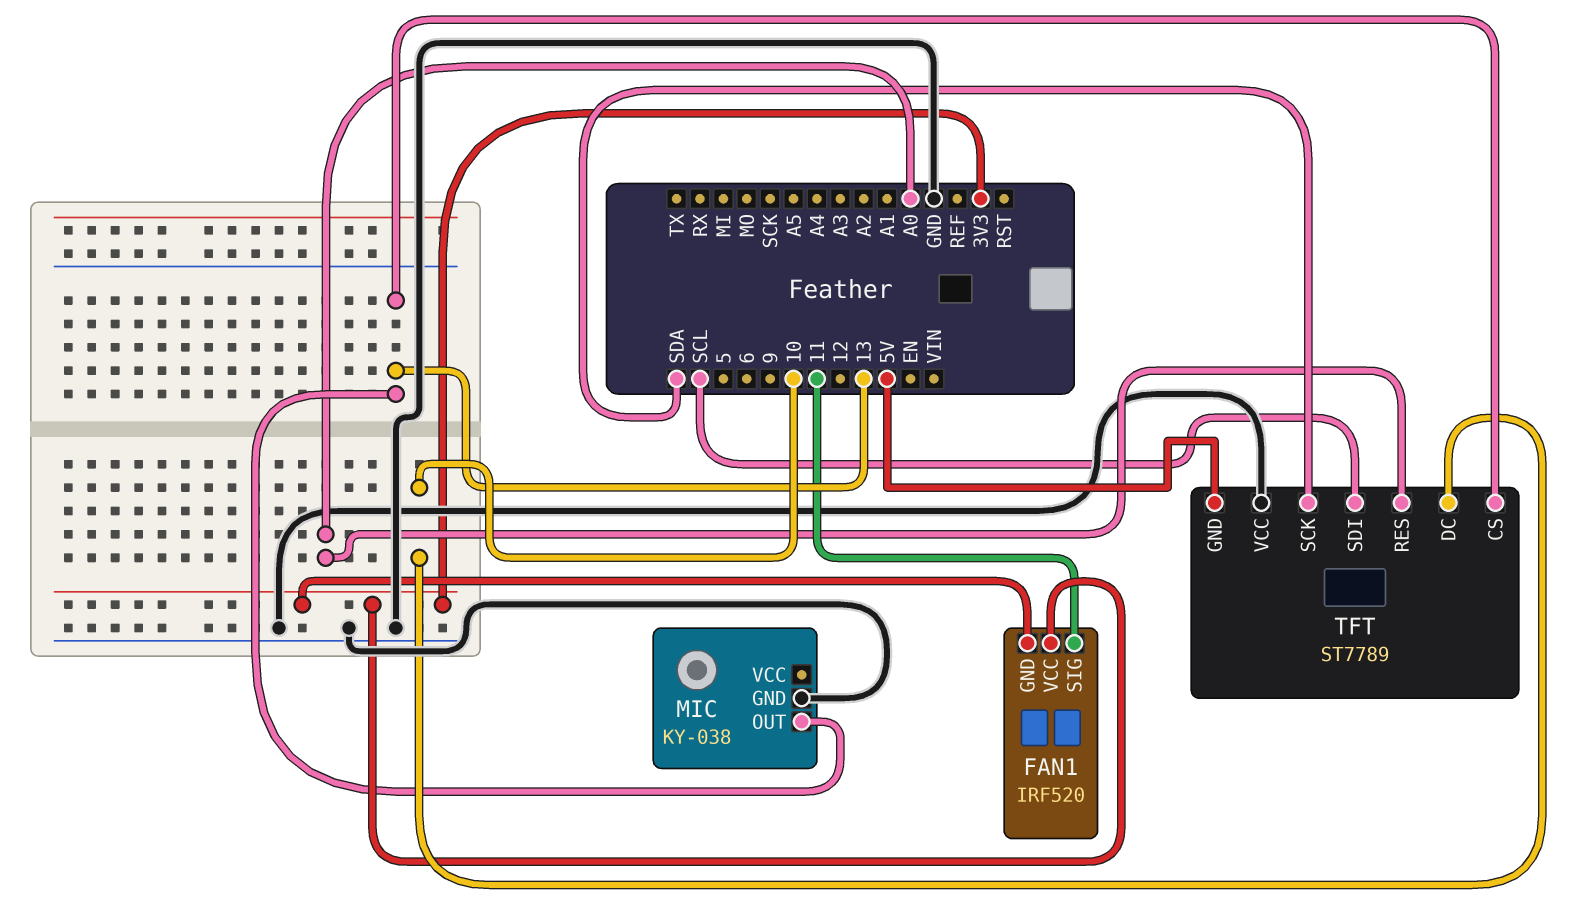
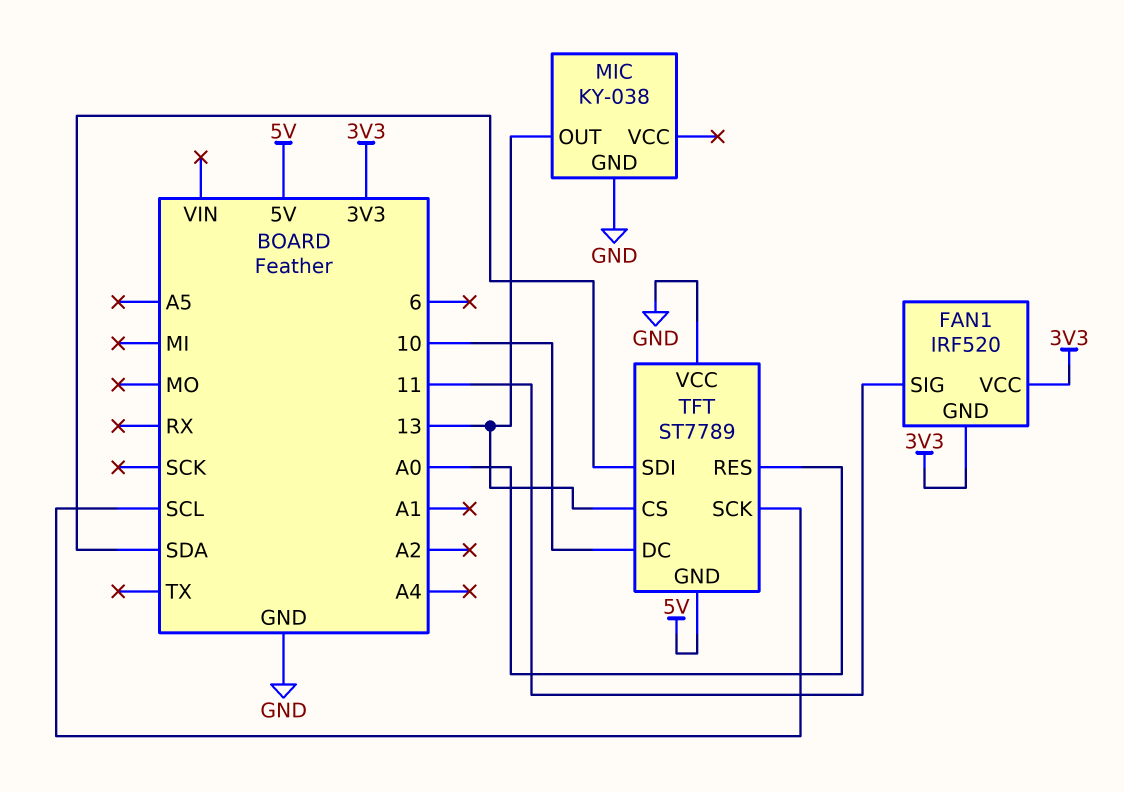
TFT pin SCK: SDA -> SCL
TFT pin SDI: SCL -> SDA

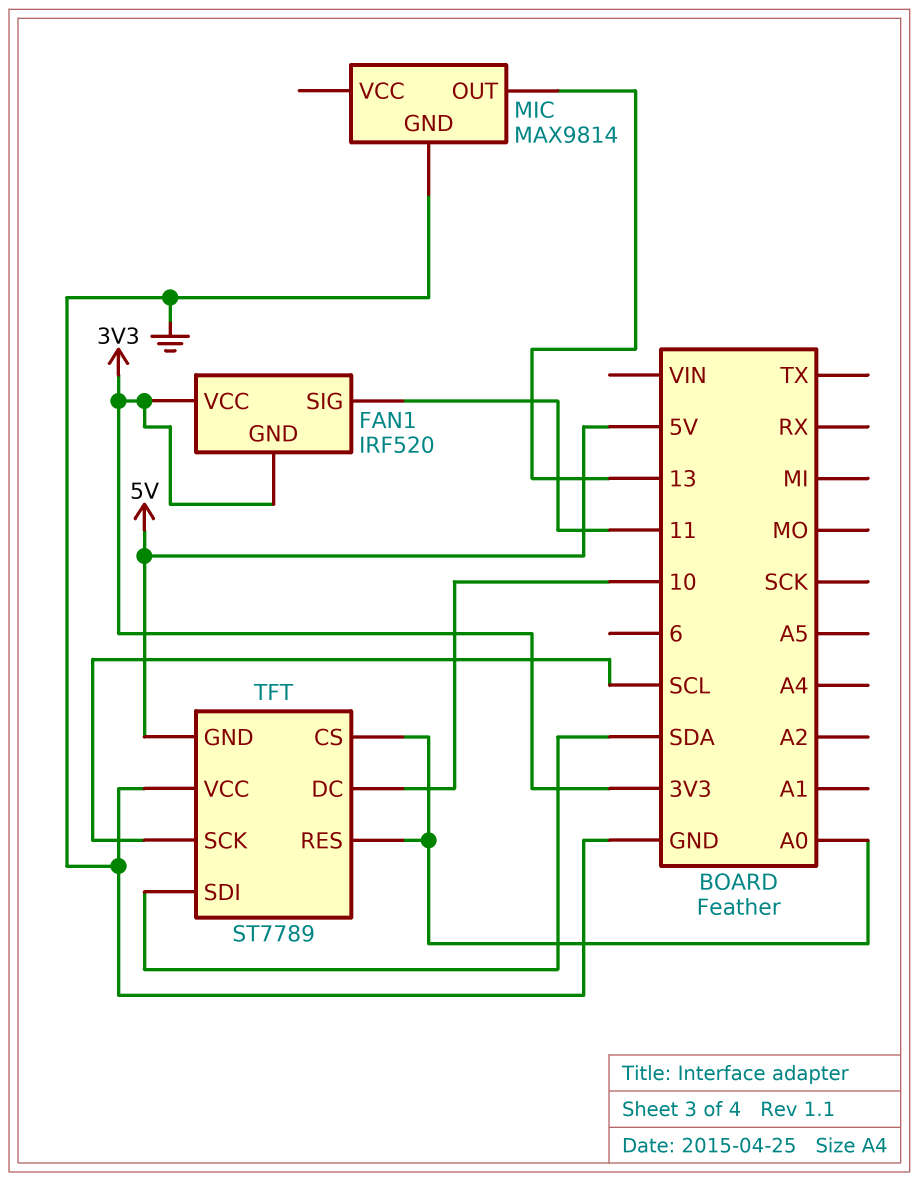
MIC: KY-038 -> MAX9814
TFT pin CS: 13 -> A0

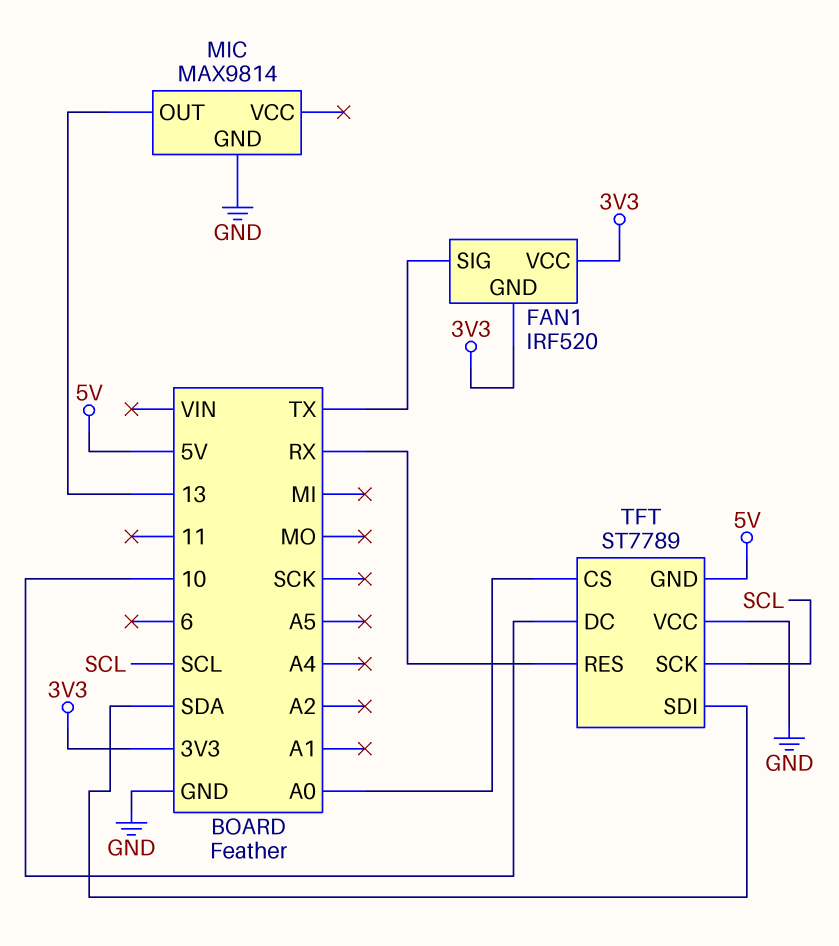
FAN1 pin SIG: 11 -> TX
TFT pin RES: A0 -> RX

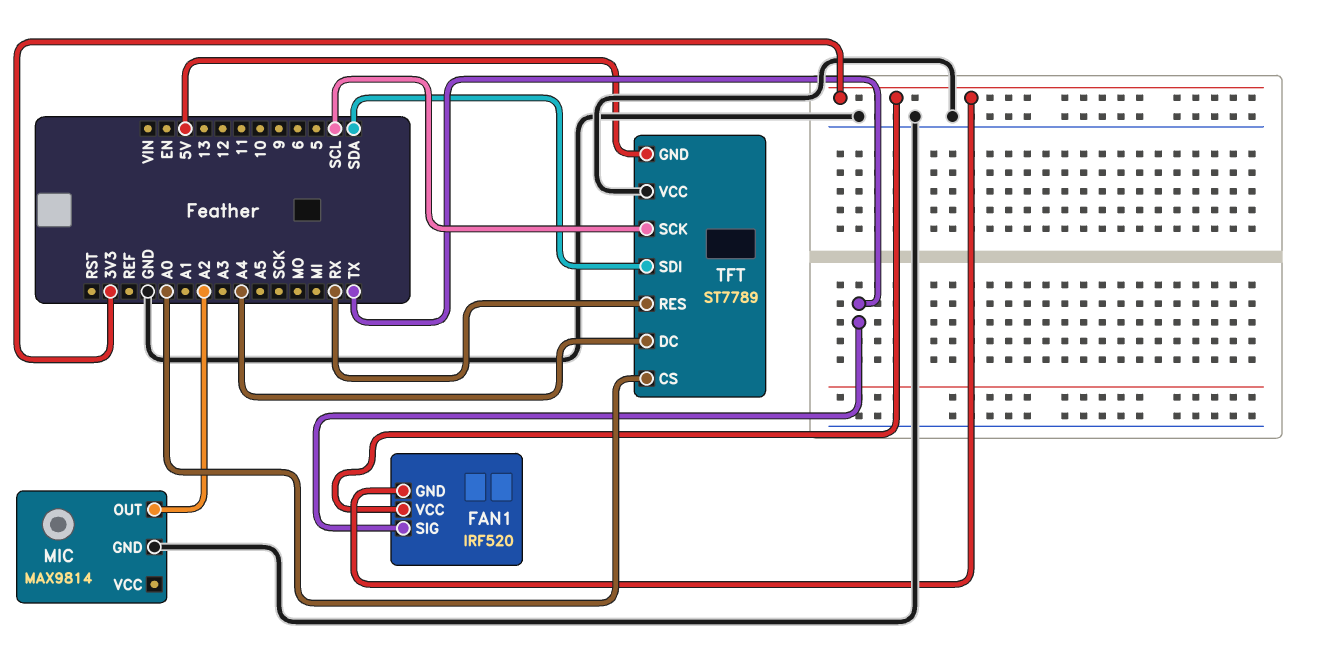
MIC pin OUT: 13 -> A2
TFT pin DC: 10 -> A4

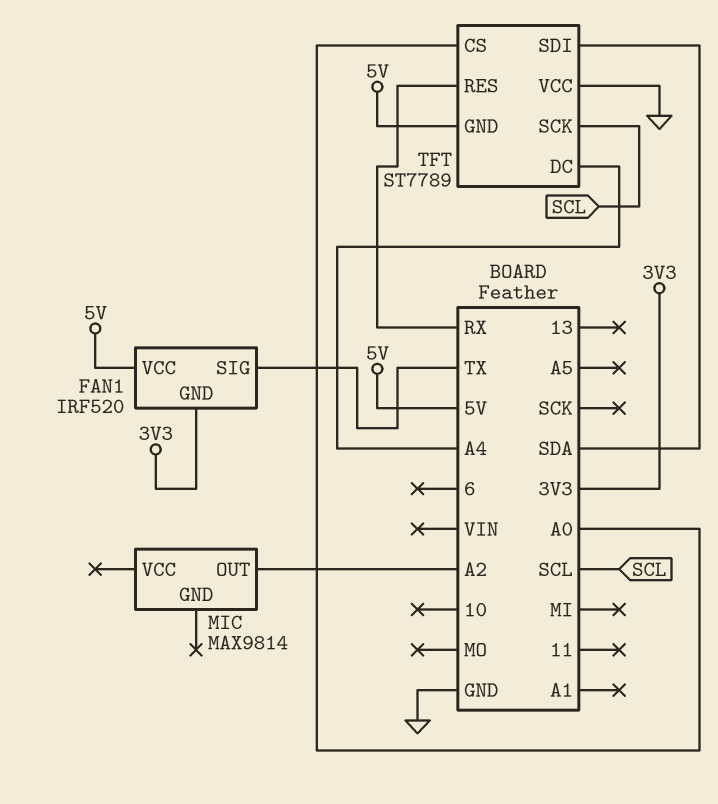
FAN1 pin VCC: 3V3 -> 5V
MIC pin GND: GND -> none

